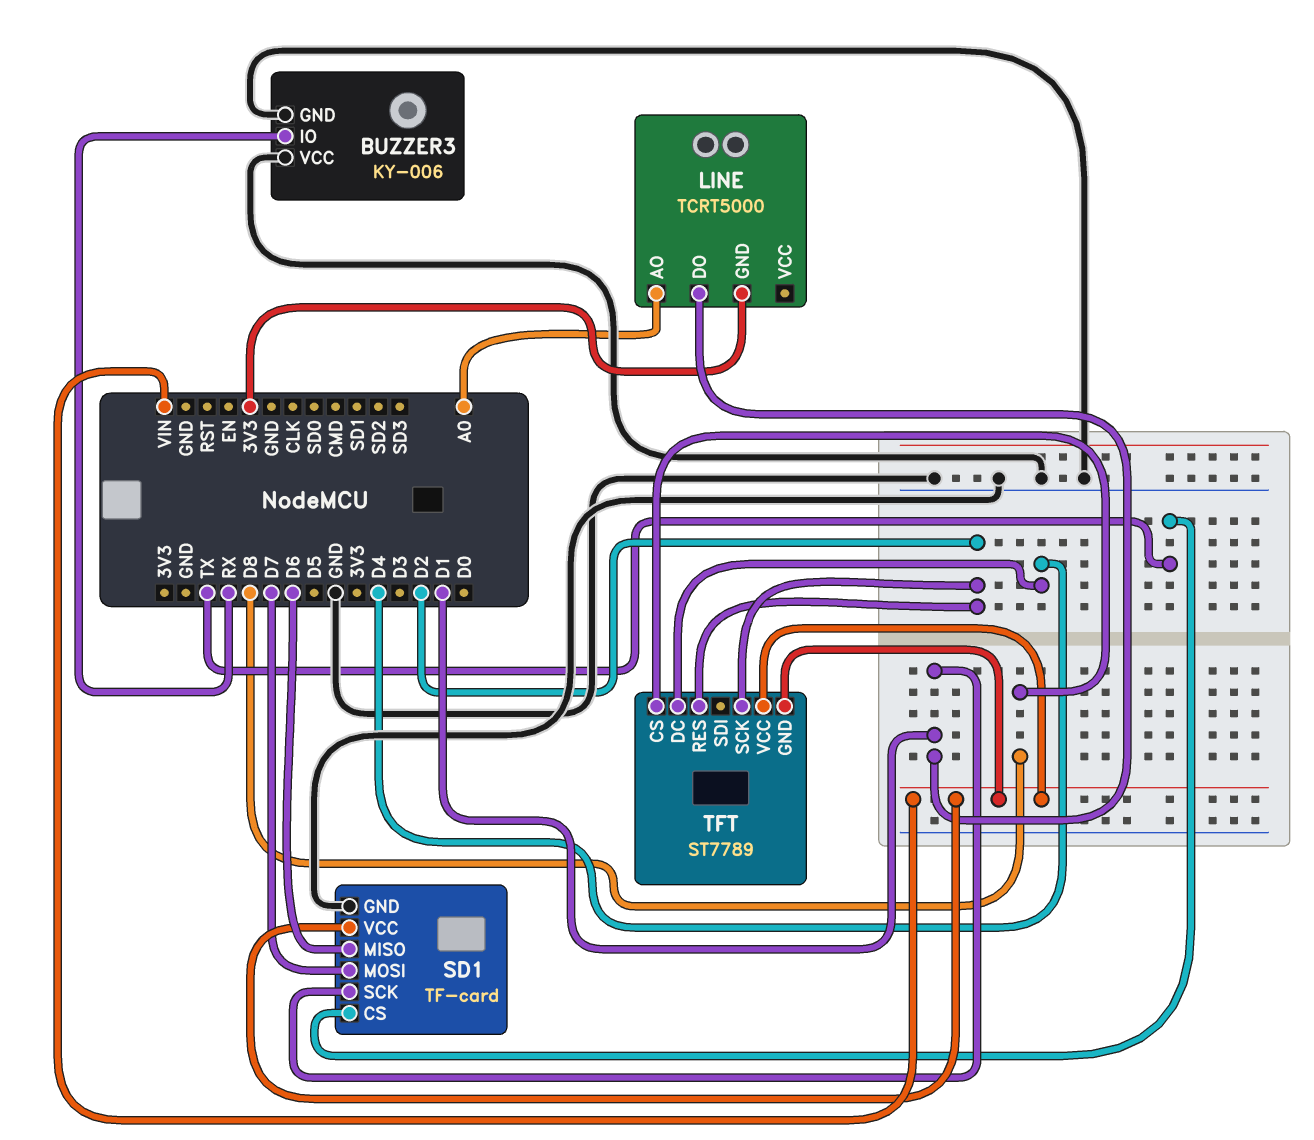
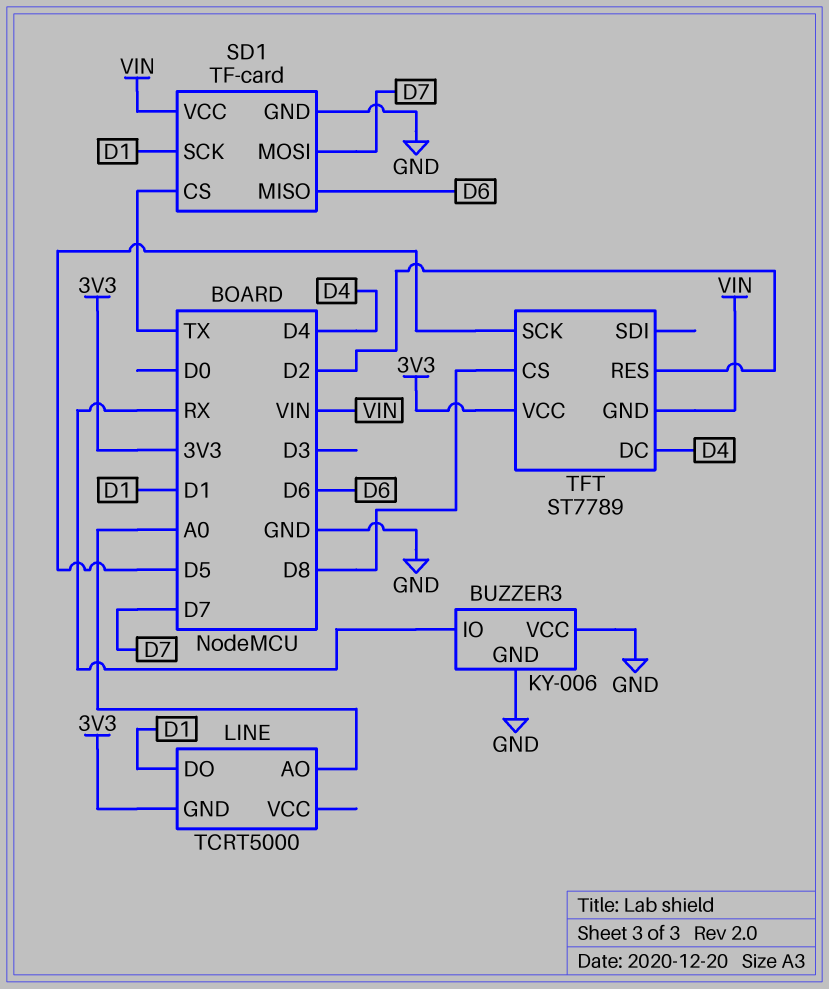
TFT pin SCK: D2 -> D5
TFT pin VCC: VIN -> 3V3

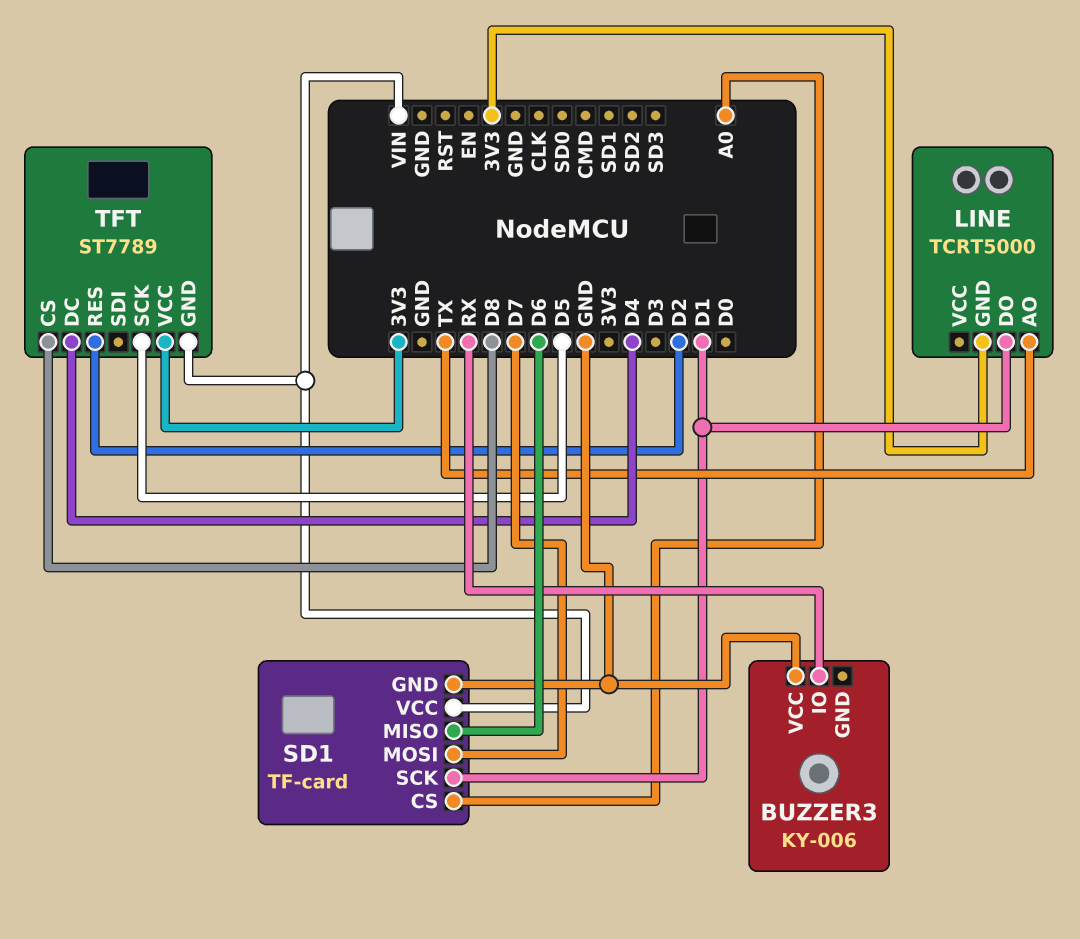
BUZZER3 pin GND: GND -> none
LINE pin AO: A0 -> TX
SD1 pin CS: TX -> A0

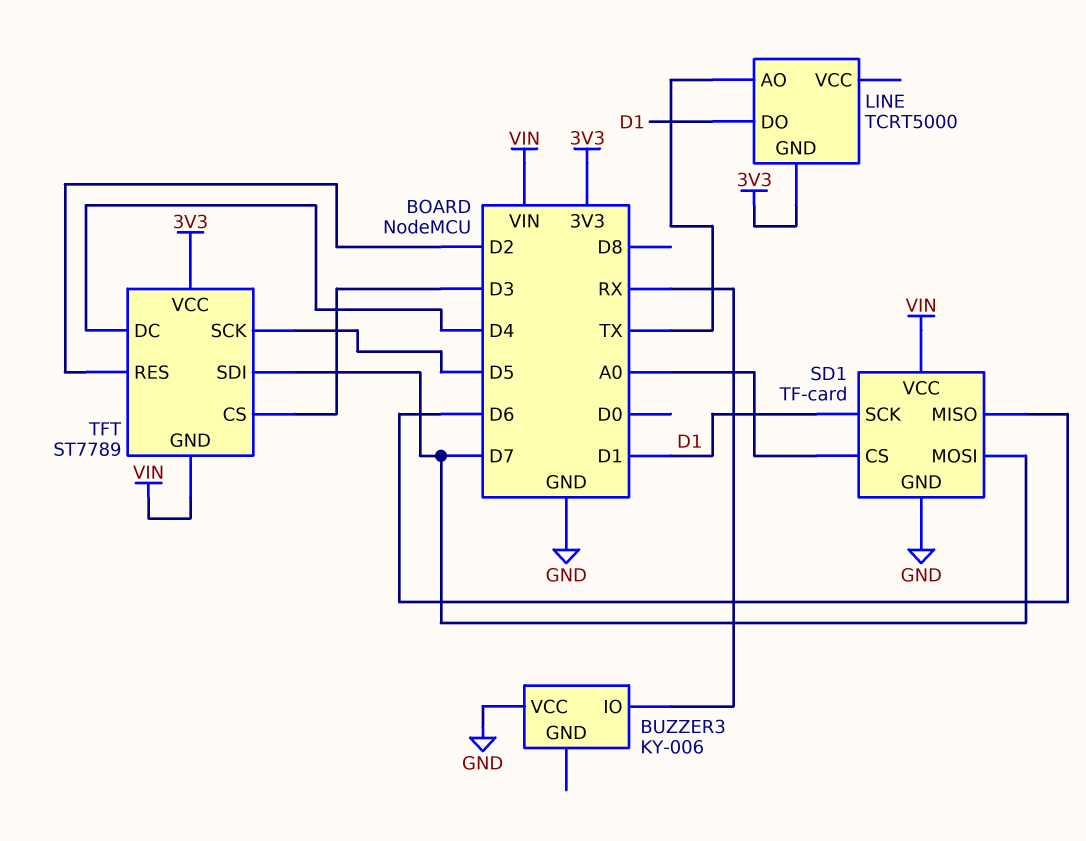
TFT pin CS: D8 -> D3
TFT pin SDI: none -> D7

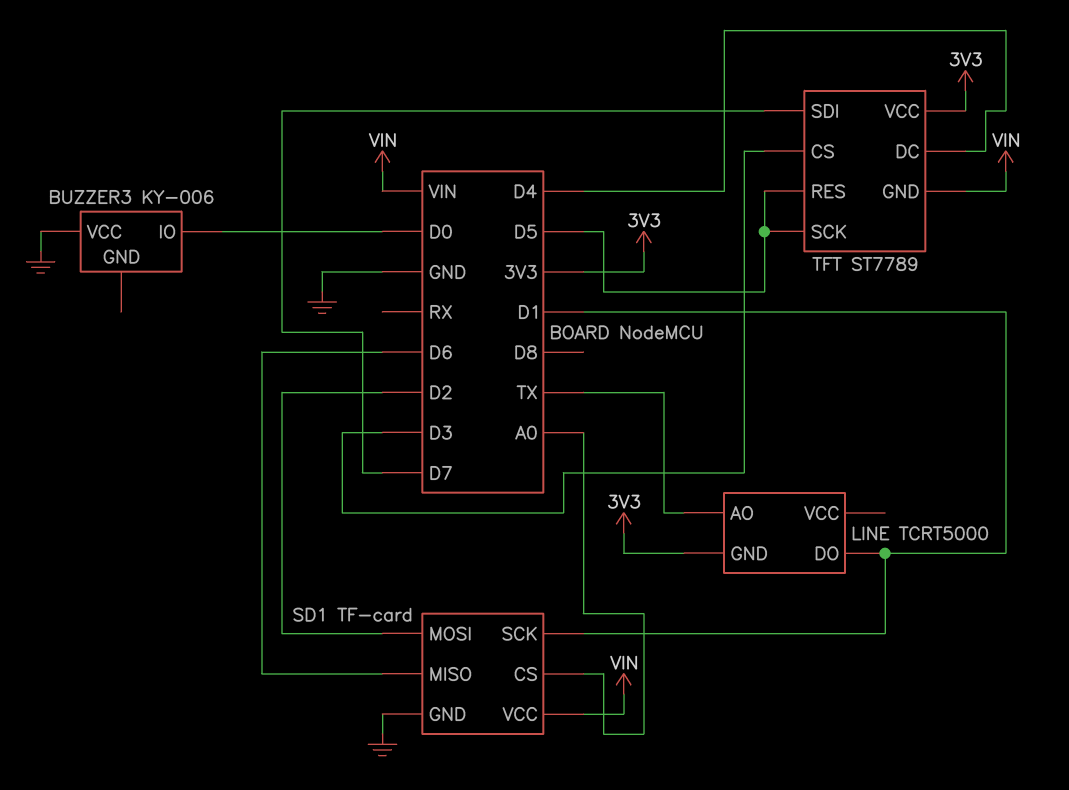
BUZZER3 pin IO: RX -> D0
SD1 pin MOSI: D7 -> D2
TFT pin RES: D2 -> D5

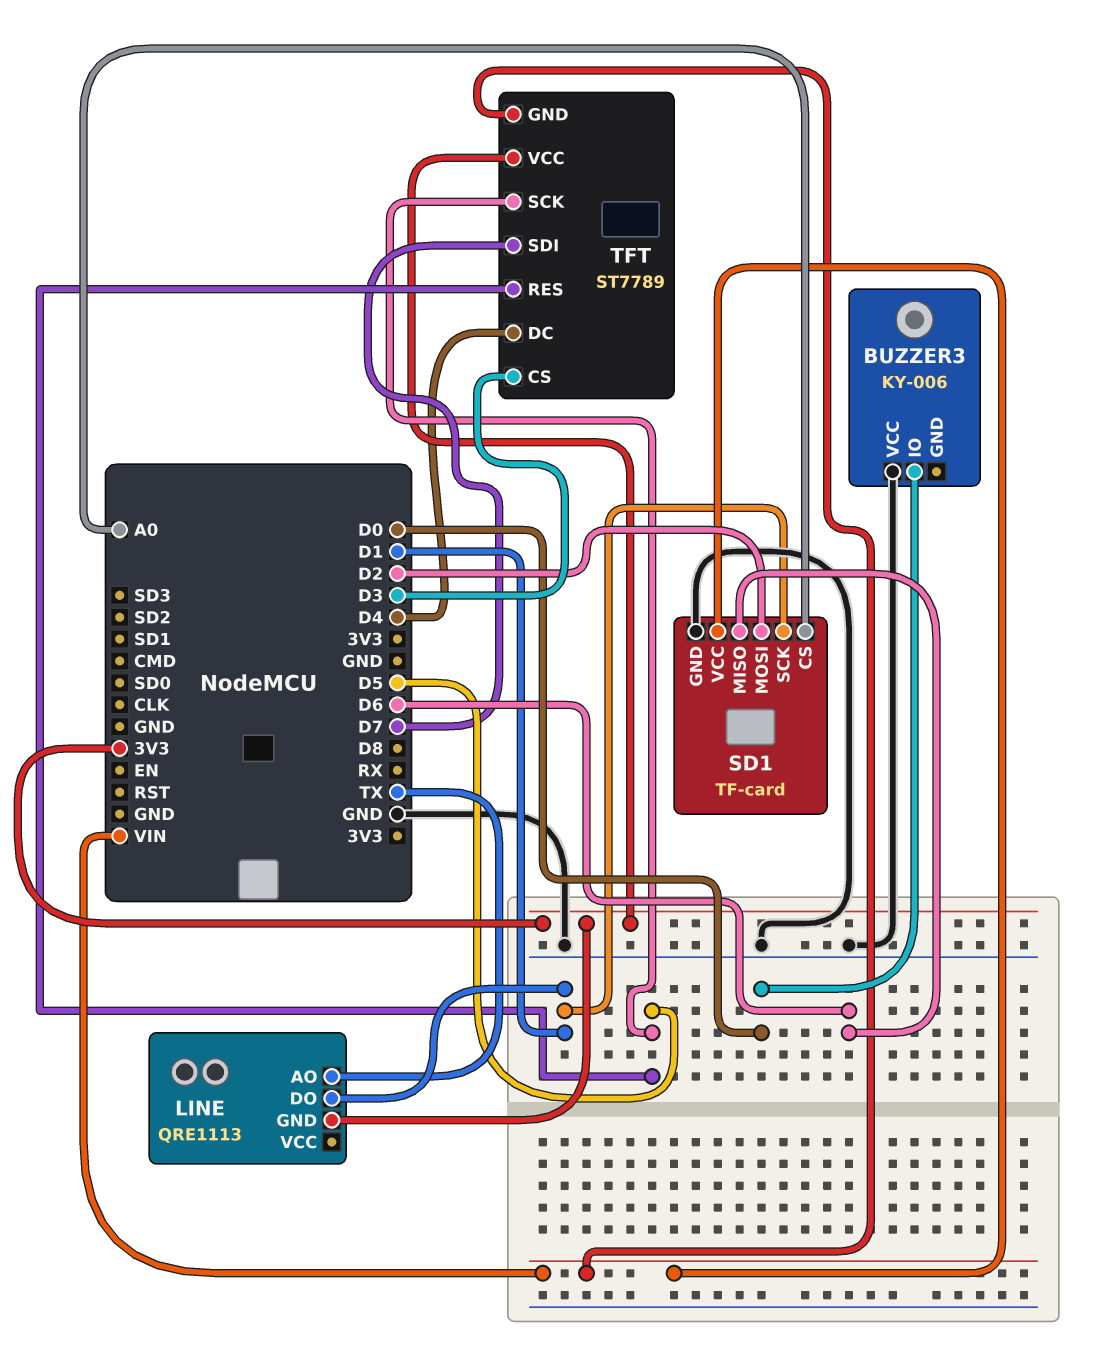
LINE: TCRT5000 -> QRE1113

